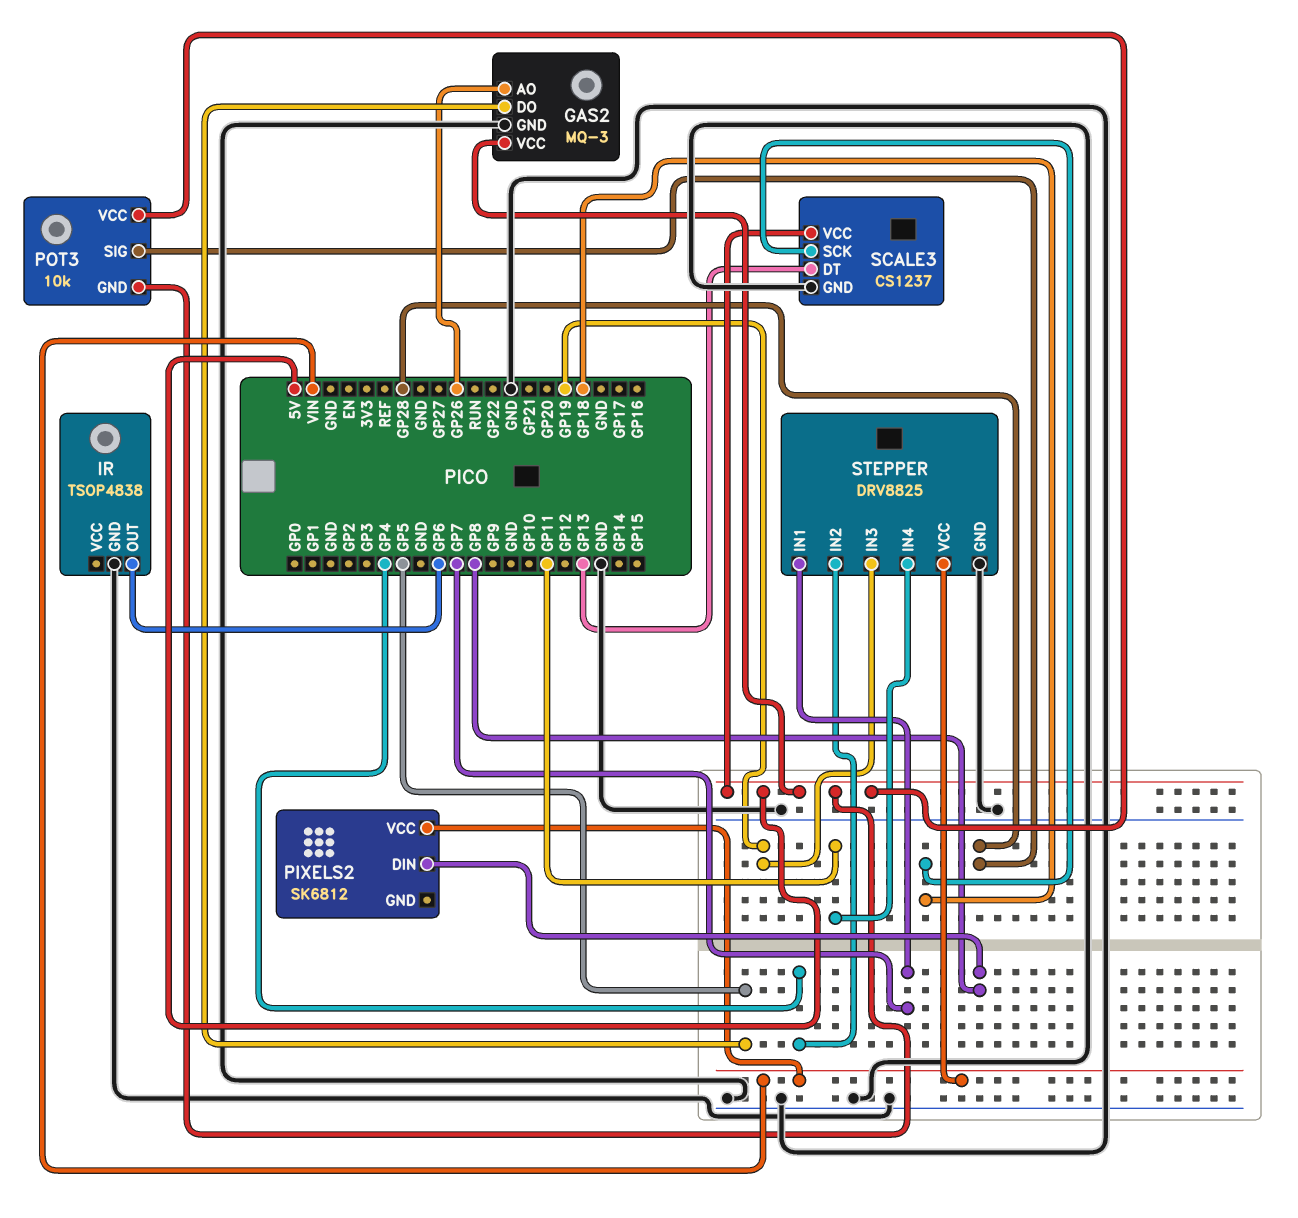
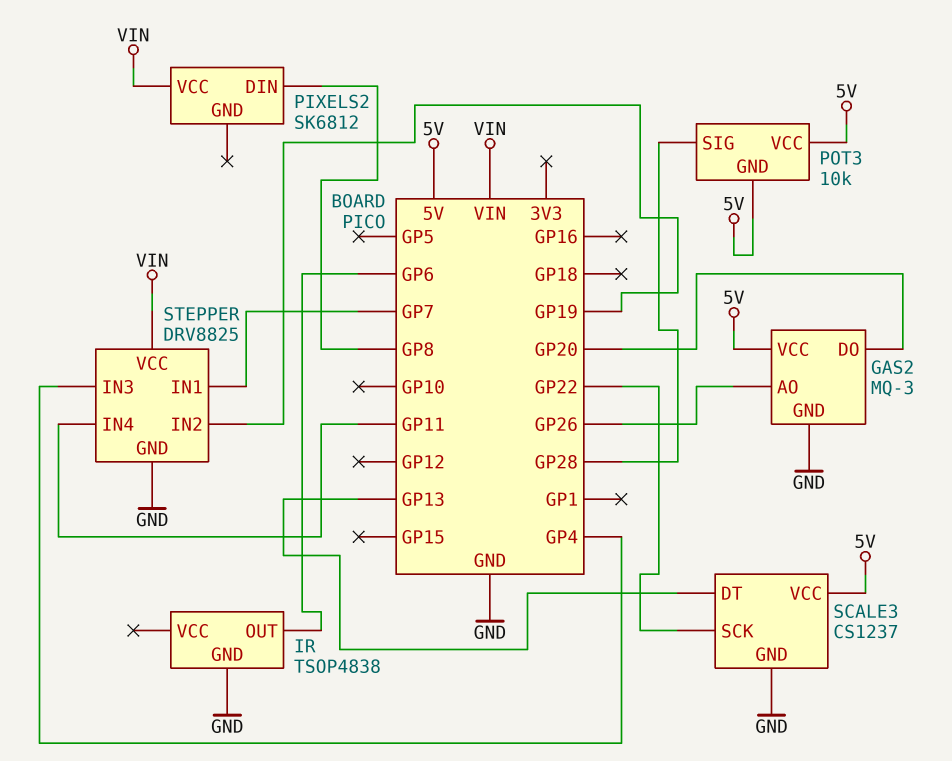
GAS2 pin DO: GP5 -> GP20
SCALE3 pin SCK: GP18 -> GP22
STEPPER pin IN2: GP4 -> GP19
STEPPER pin IN3: GP19 -> GP4

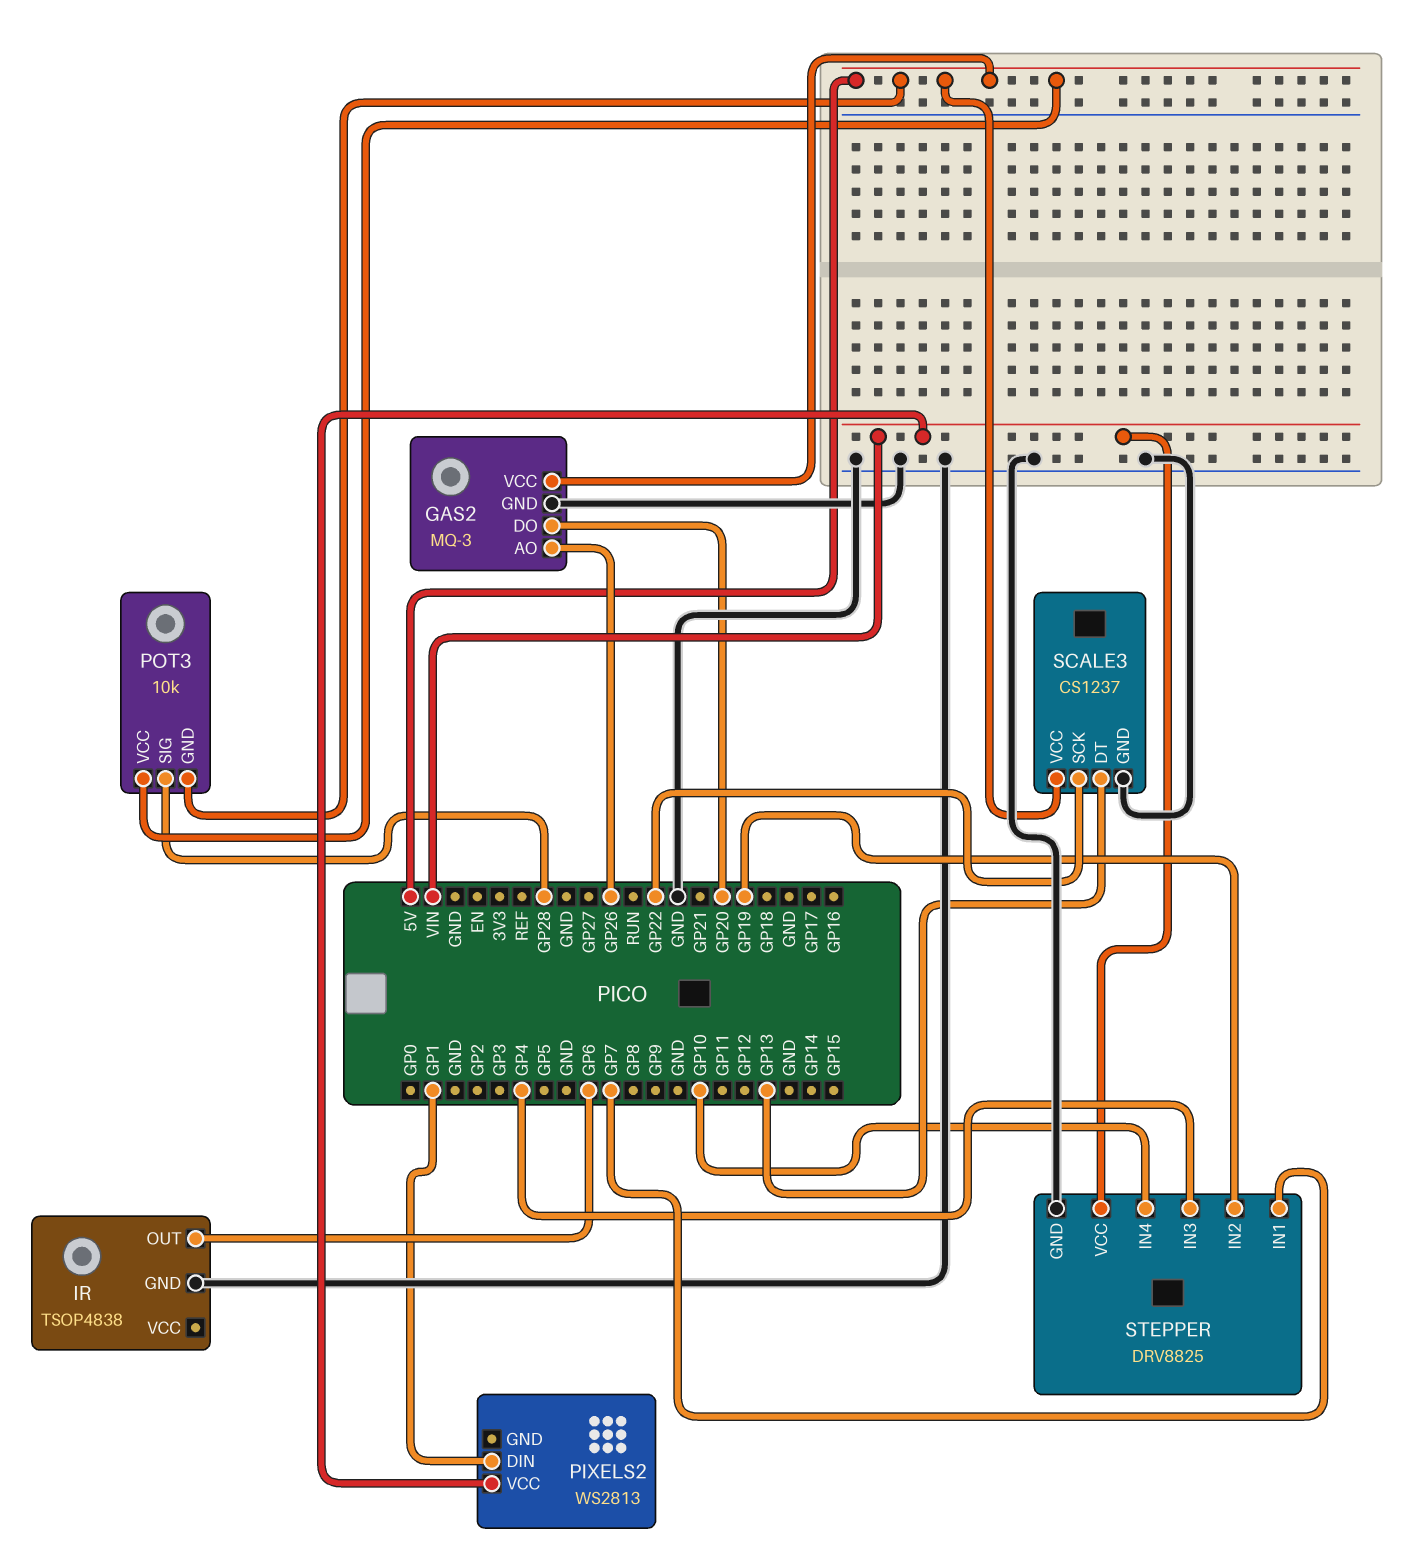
PIXELS2: SK6812 -> WS2813
PIXELS2 pin DIN: GP8 -> GP1
STEPPER pin IN4: GP11 -> GP10

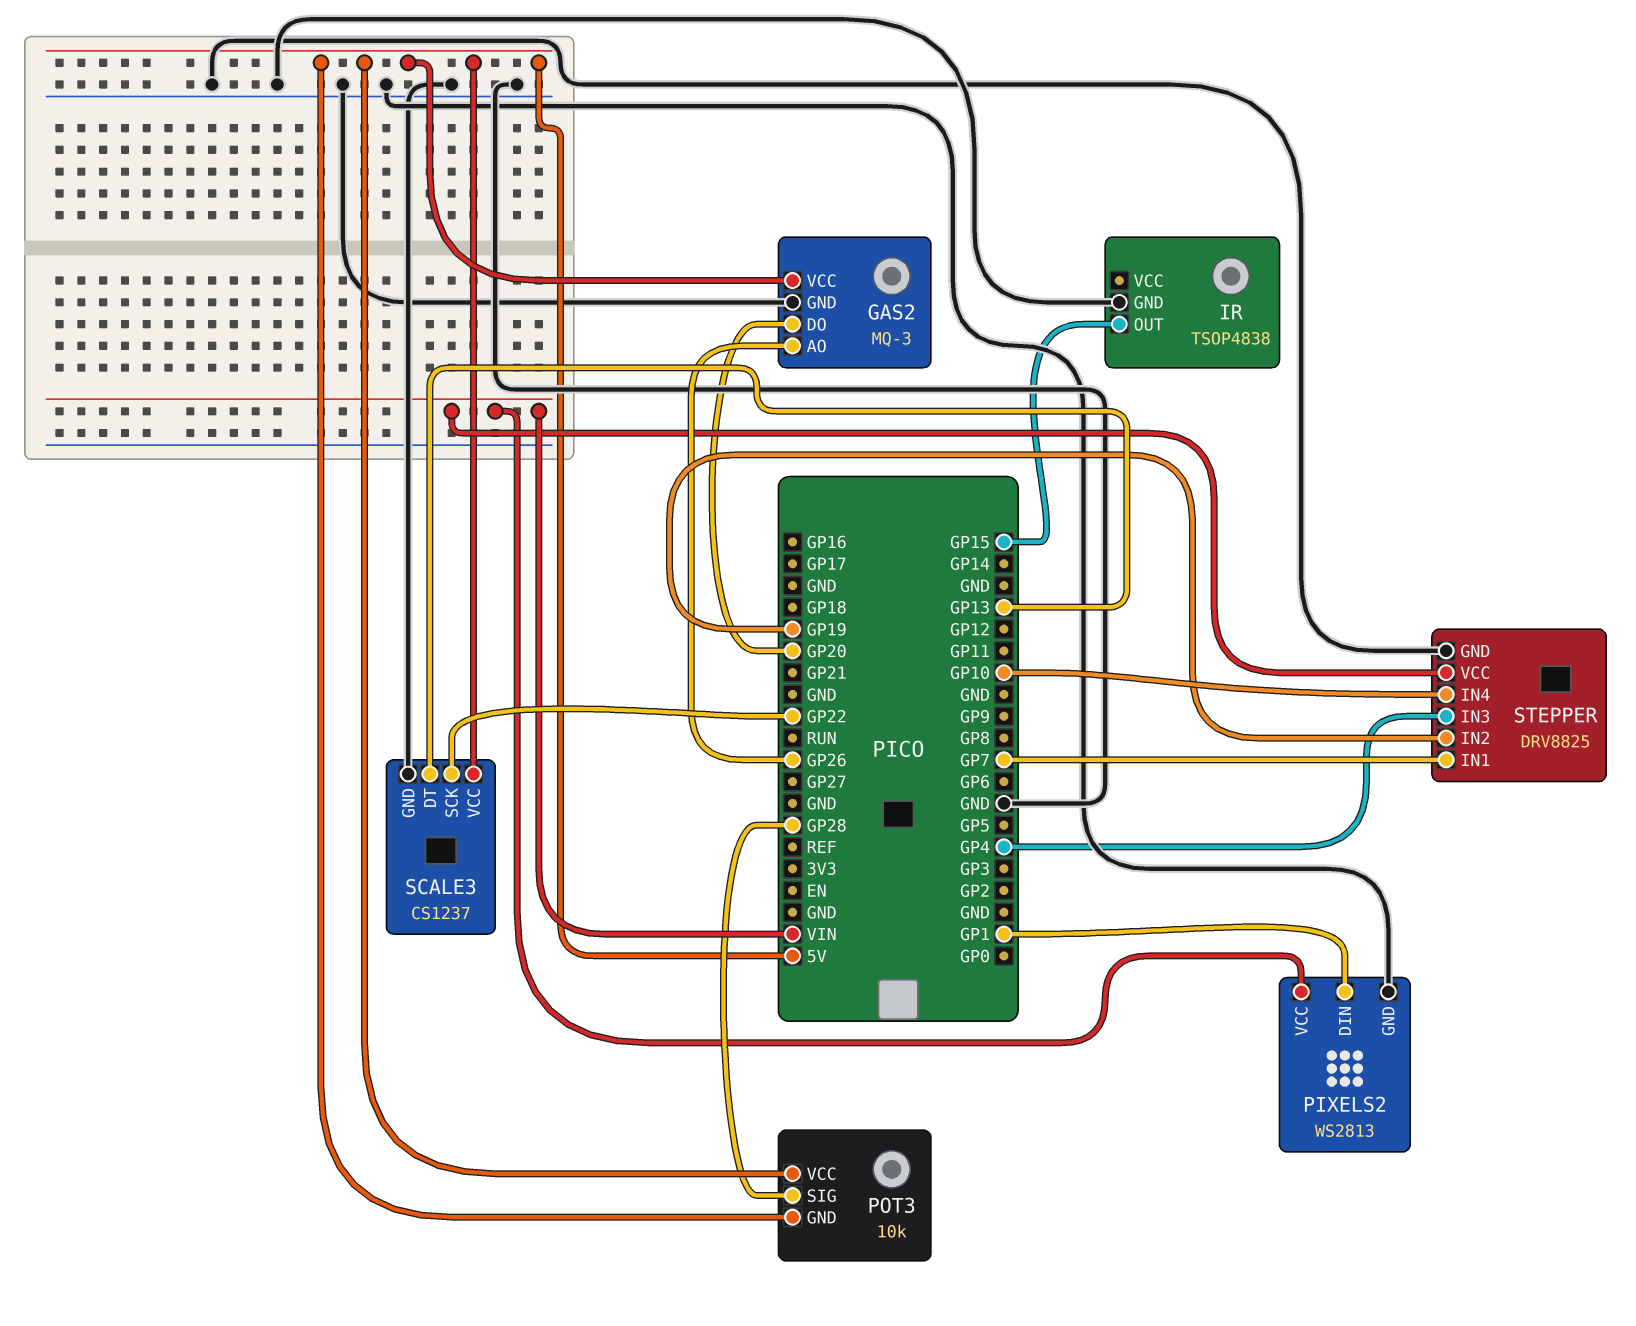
IR pin OUT: GP6 -> GP15
PIXELS2 pin GND: none -> GND

